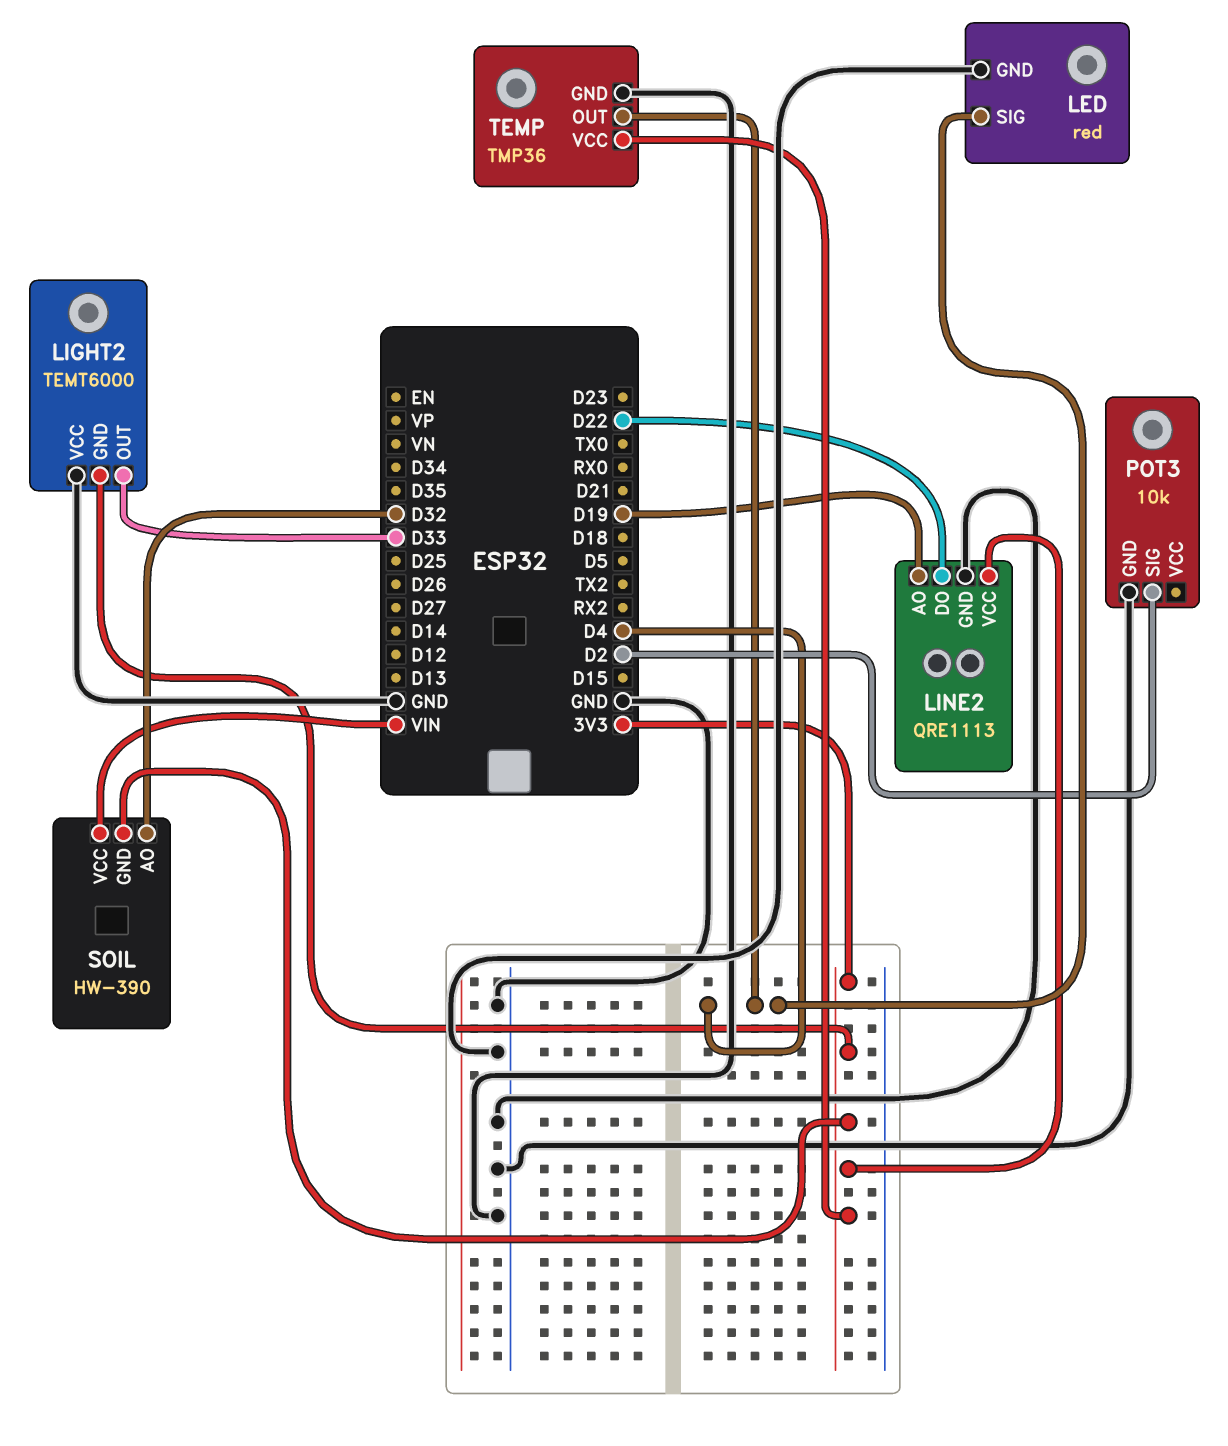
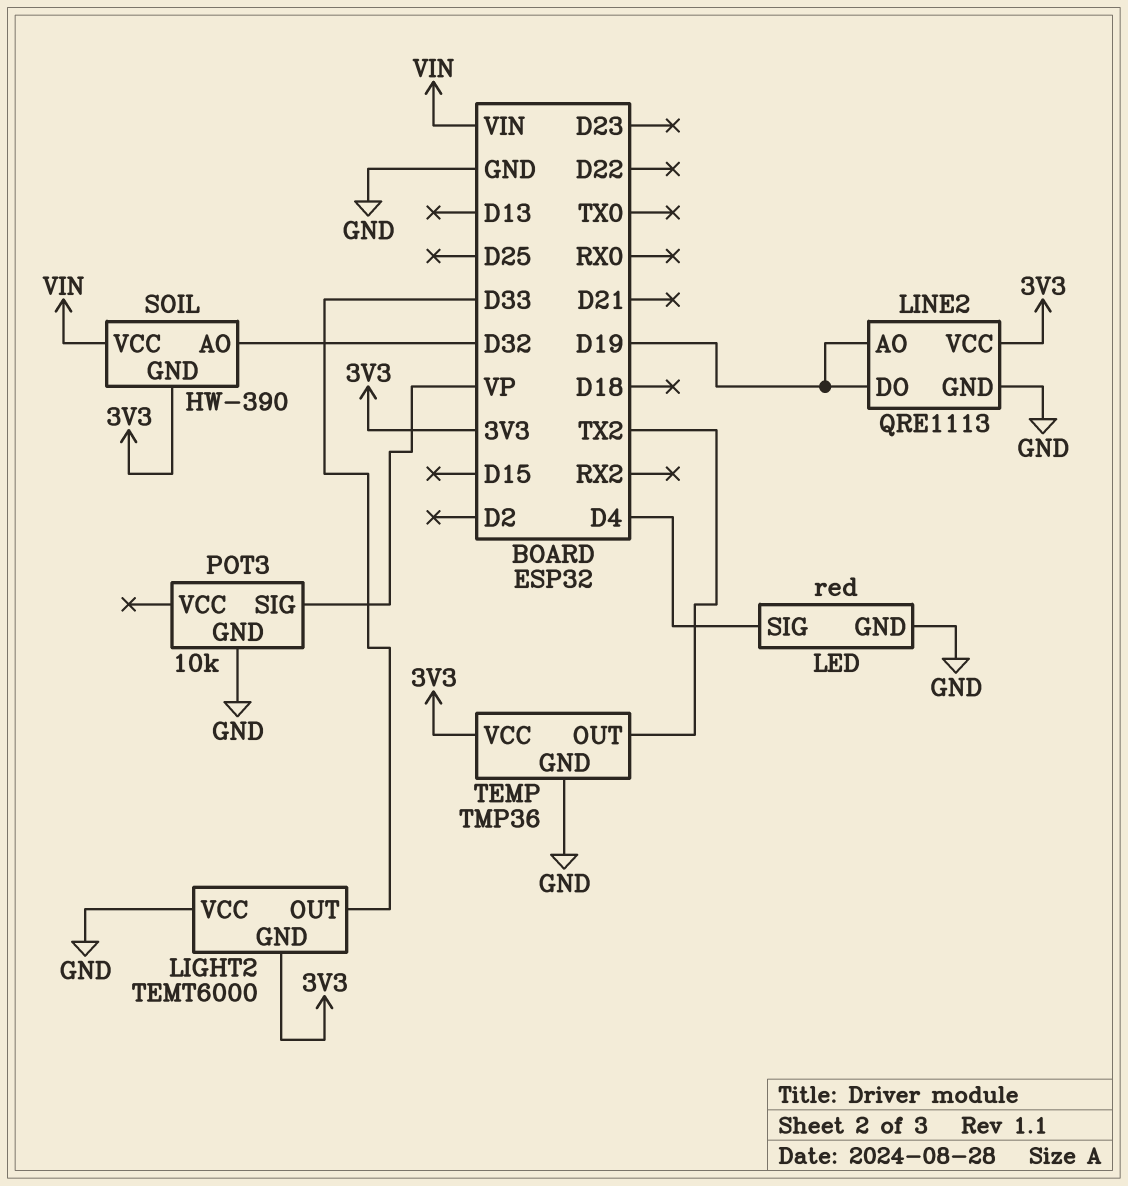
LINE2 pin DO: D22 -> D19
POT3 pin SIG: D2 -> VP
TEMP pin OUT: D4 -> TX2

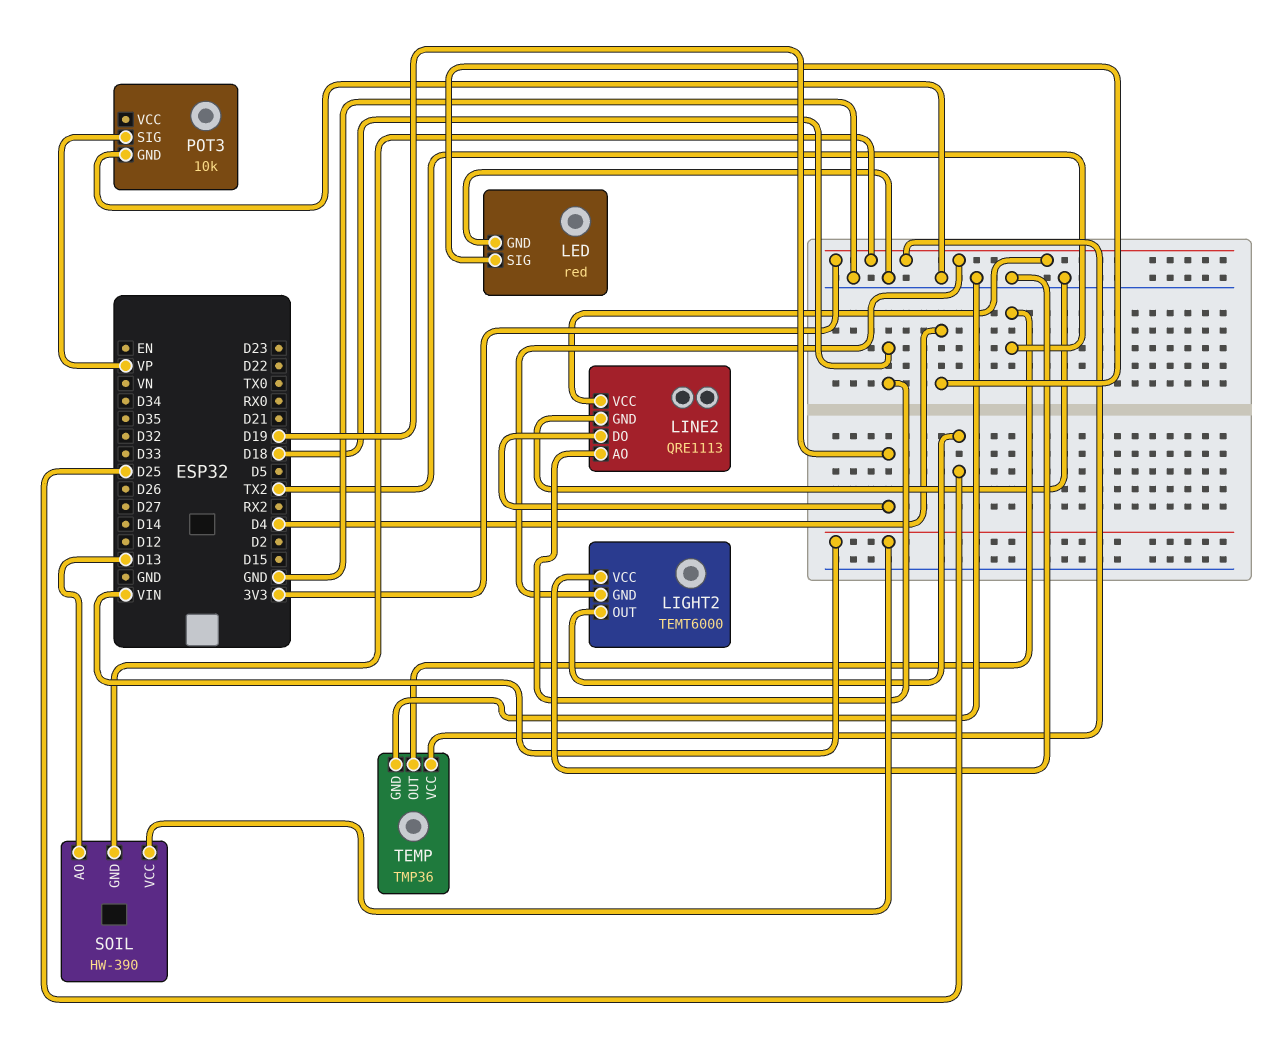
LIGHT2 pin OUT: D33 -> D25
LINE2 pin AO: D19 -> D18
SOIL pin AO: D32 -> D13

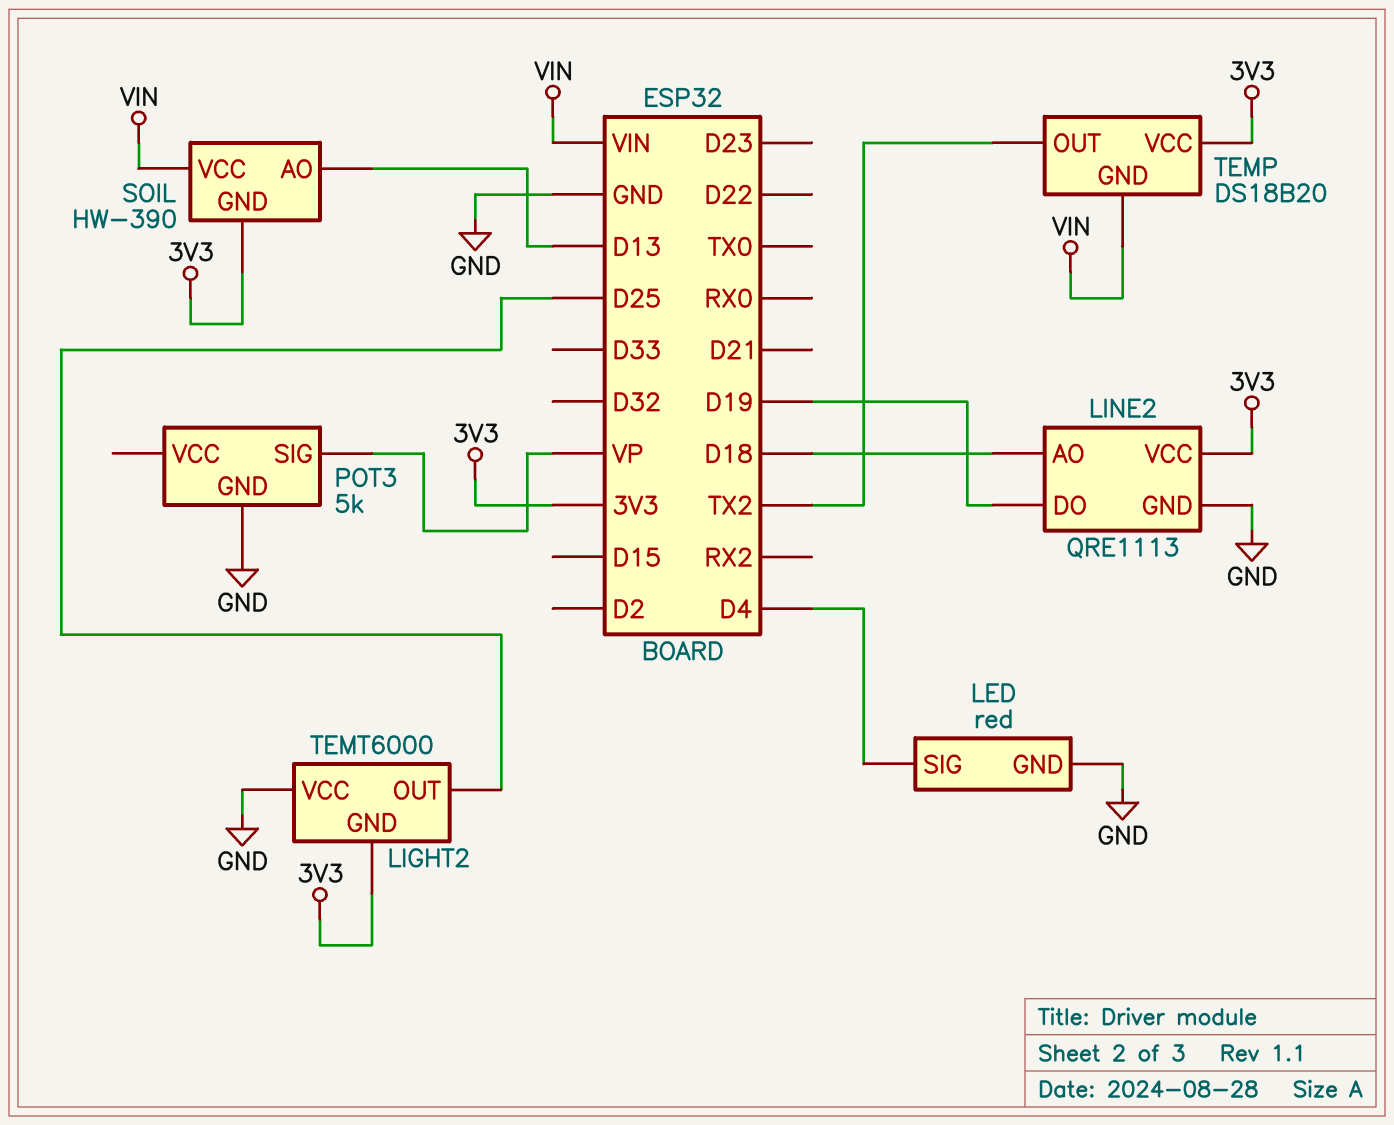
POT3: 10k -> 5k
TEMP: TMP36 -> DS18B20
TEMP pin GND: GND -> VIN

